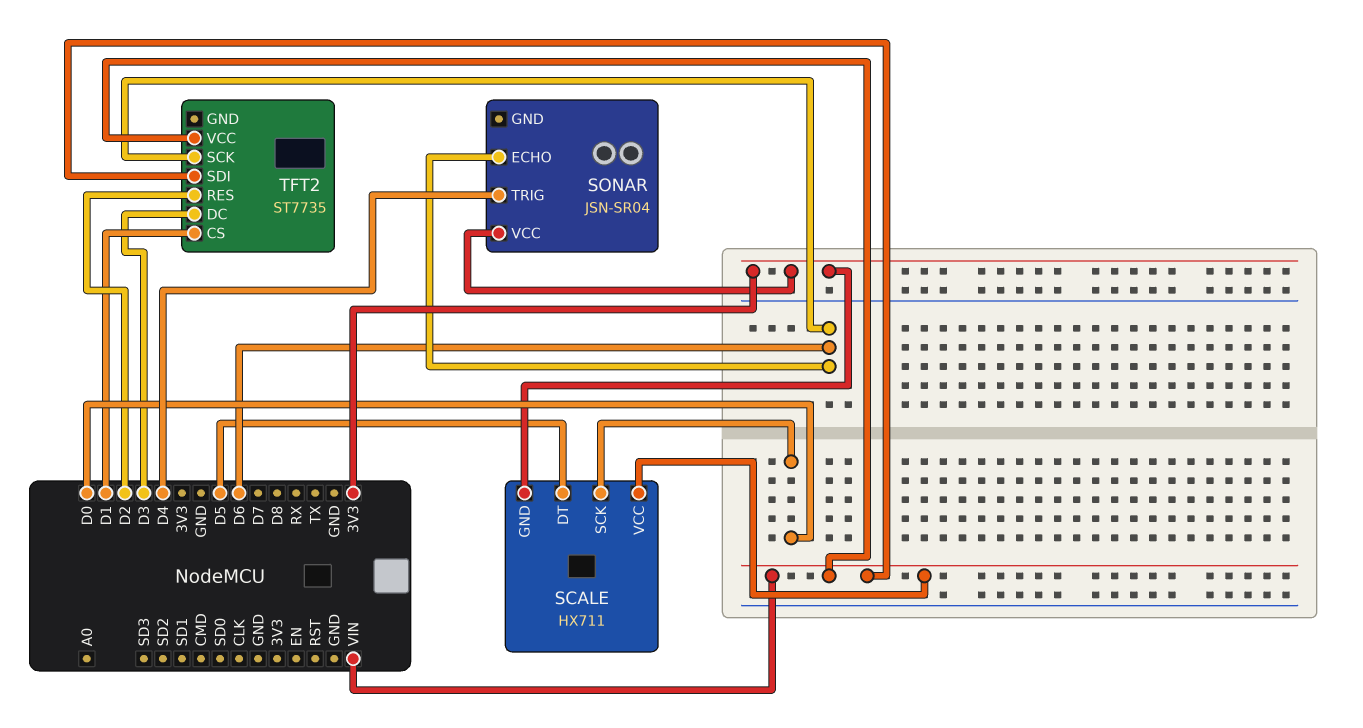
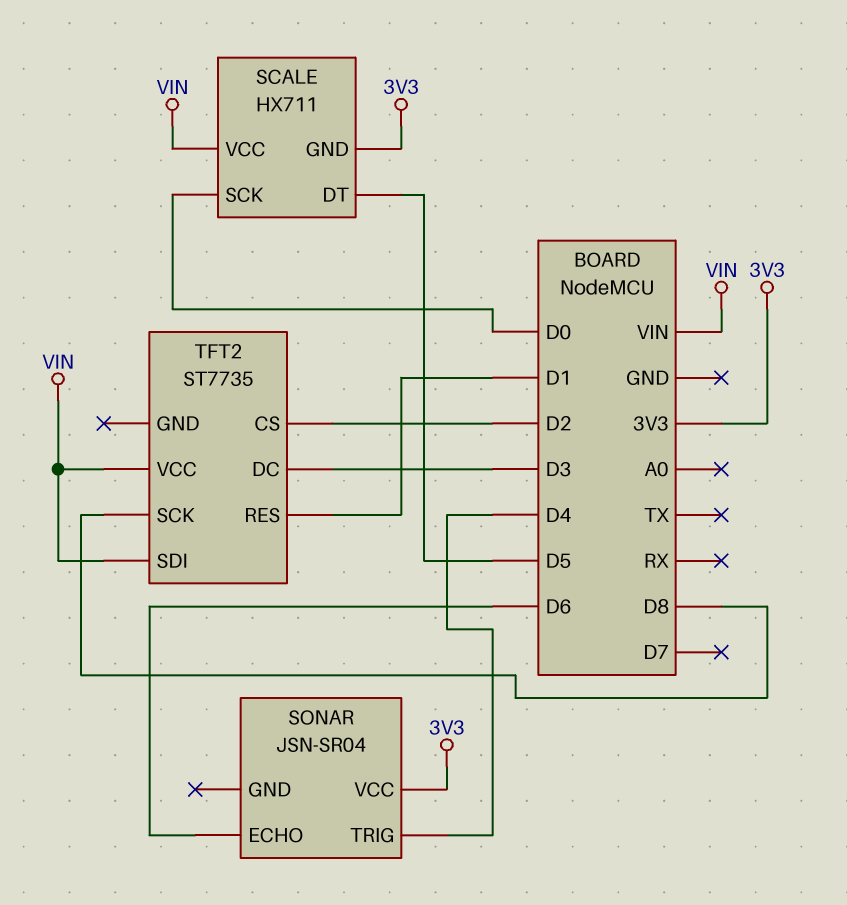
TFT2 pin CS: D1 -> D2
TFT2 pin RES: D2 -> D1
TFT2 pin SCK: D6 -> D8

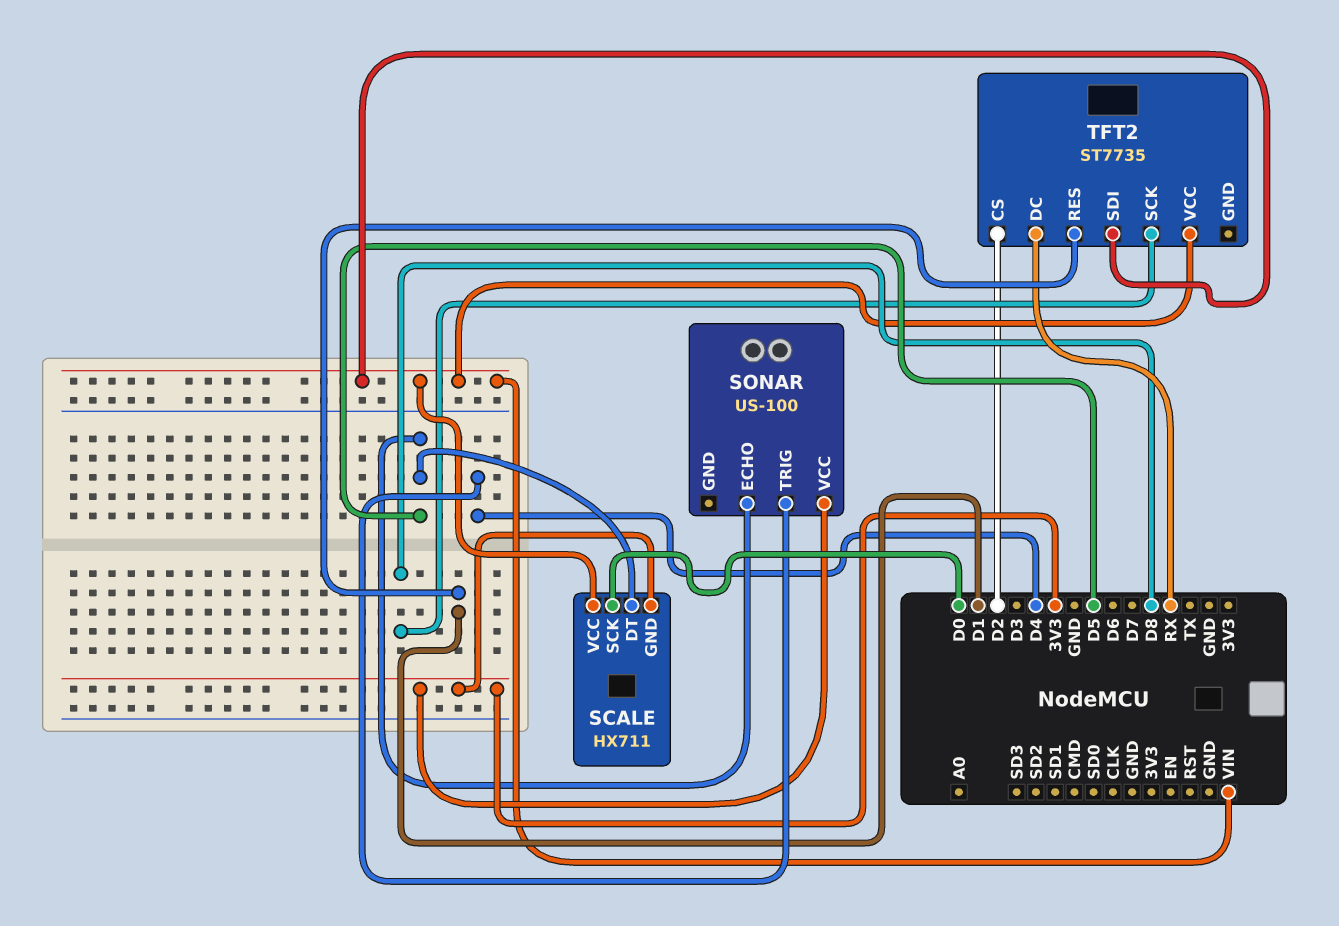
SONAR: JSN-SR04 -> US-100
SONAR pin ECHO: D6 -> D5
TFT2 pin DC: D3 -> RX

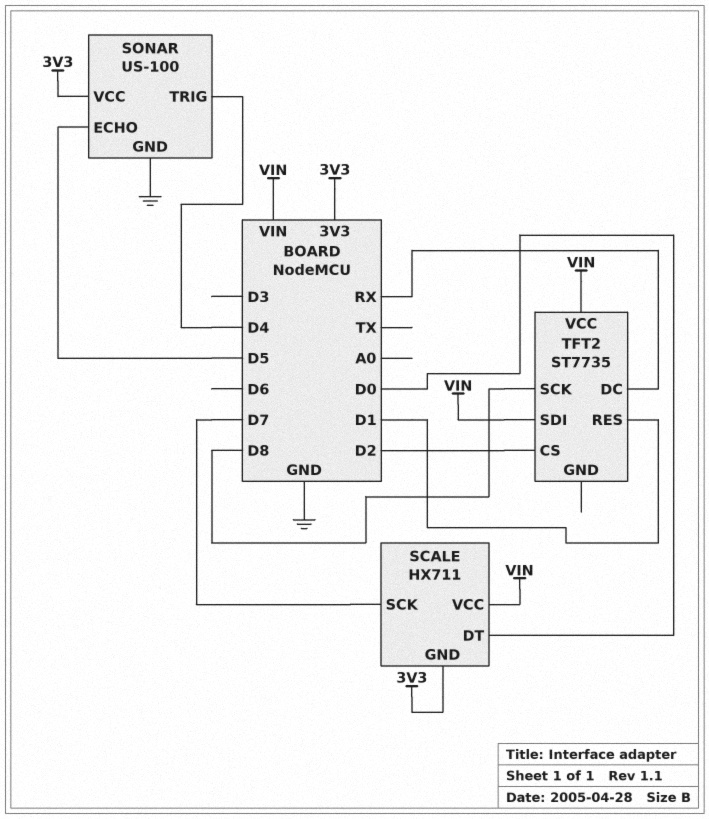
SCALE pin DT: D5 -> D0
SCALE pin SCK: D0 -> D7
SONAR pin GND: none -> GND

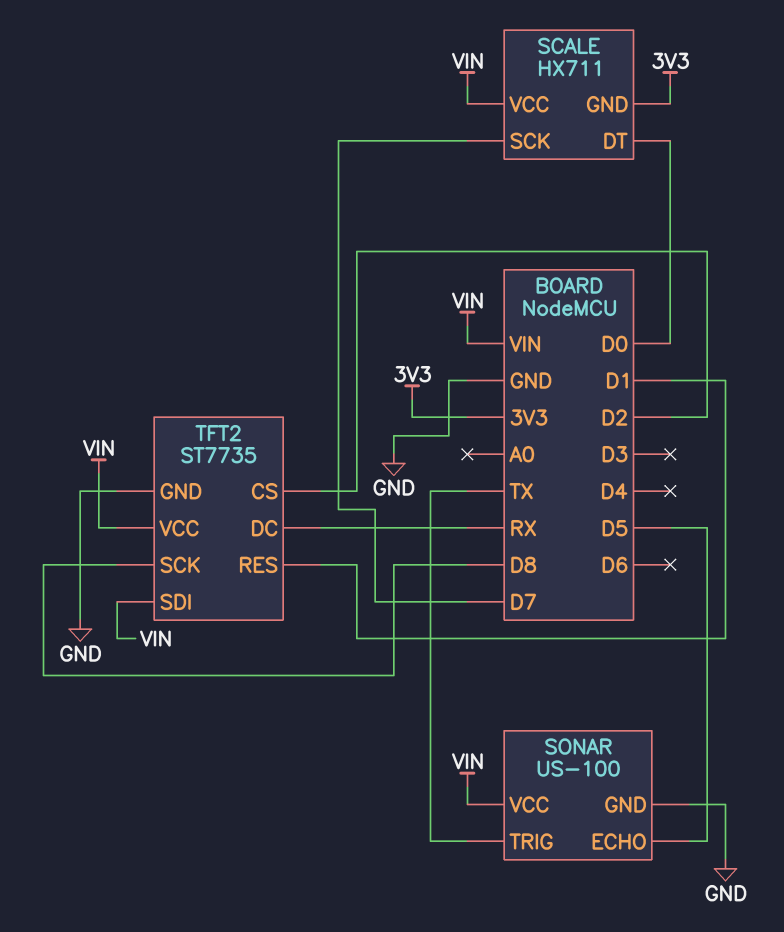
SONAR pin TRIG: D4 -> TX
SONAR pin VCC: 3V3 -> VIN
TFT2 pin GND: none -> GND

